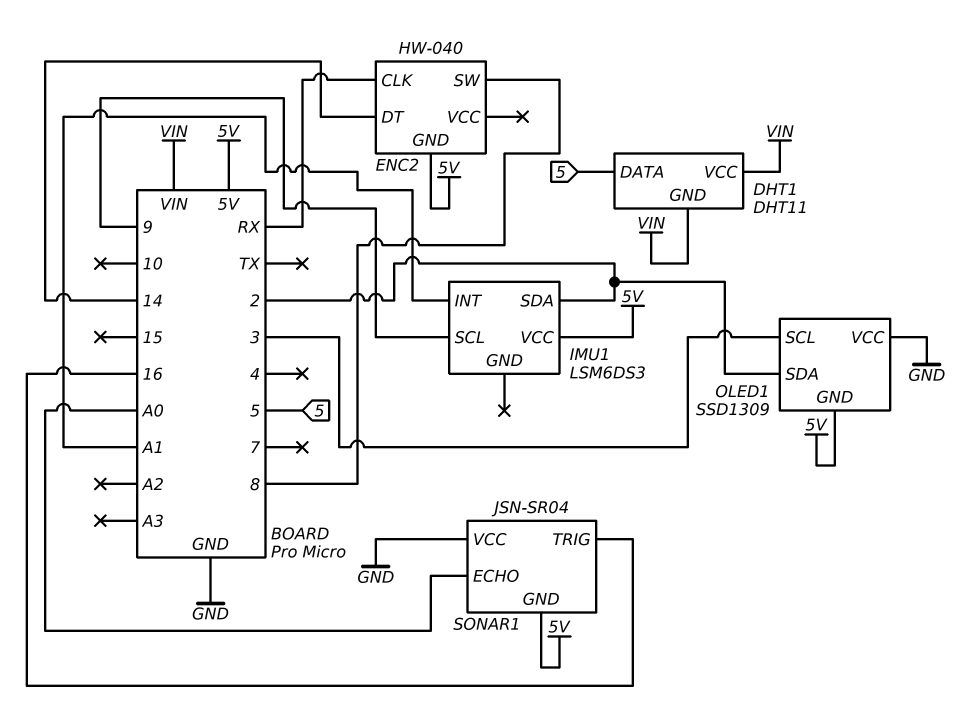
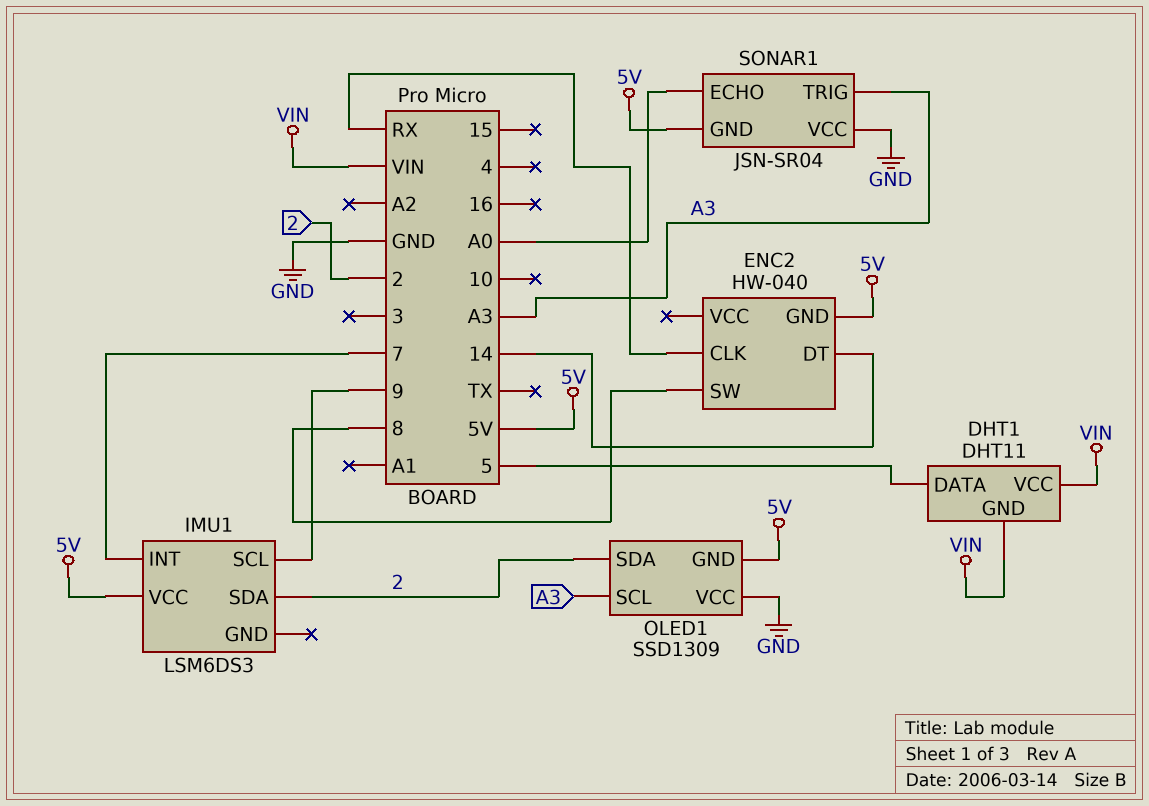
IMU1 pin INT: A1 -> 7
OLED1 pin SCL: 3 -> A3
SONAR1 pin TRIG: 16 -> A3

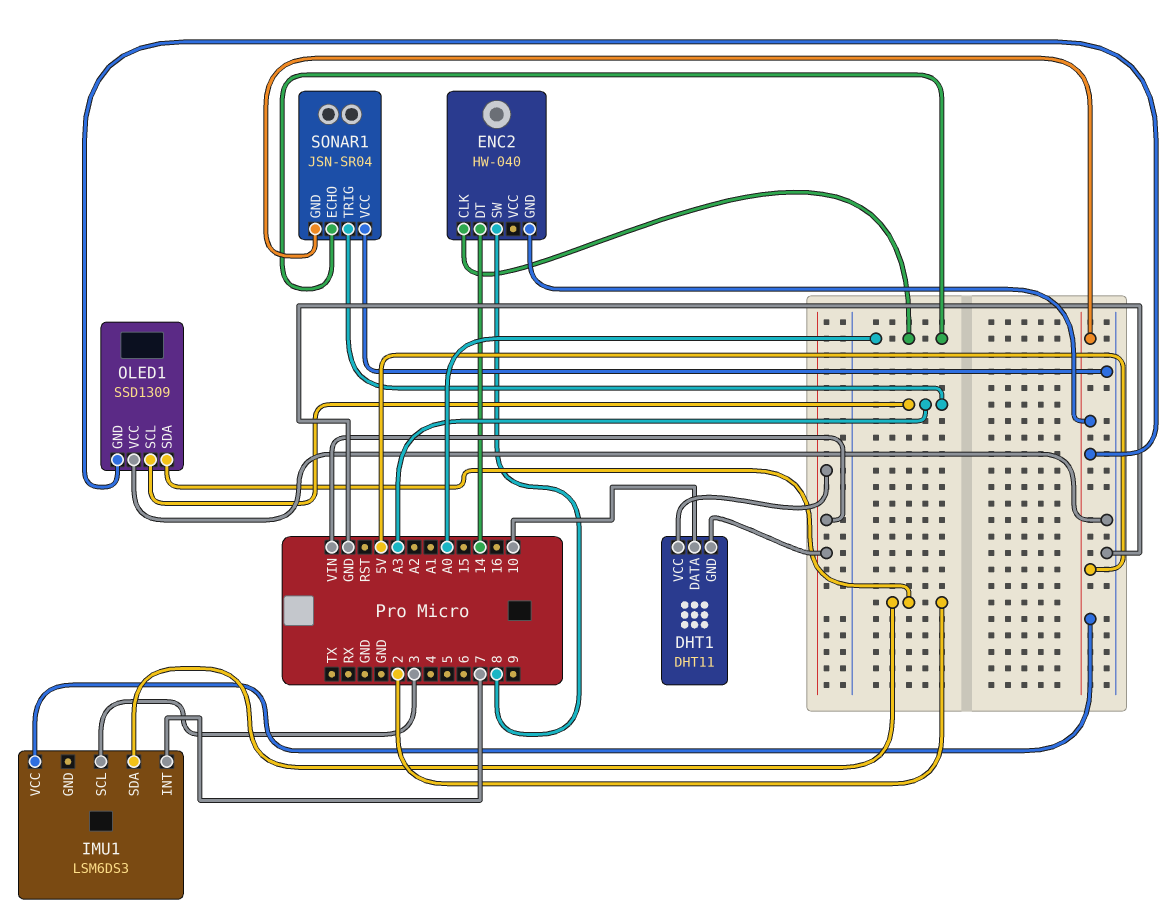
DHT1 pin DATA: 5 -> 10
ENC2 pin CLK: RX -> A0
IMU1 pin SCL: 9 -> 3

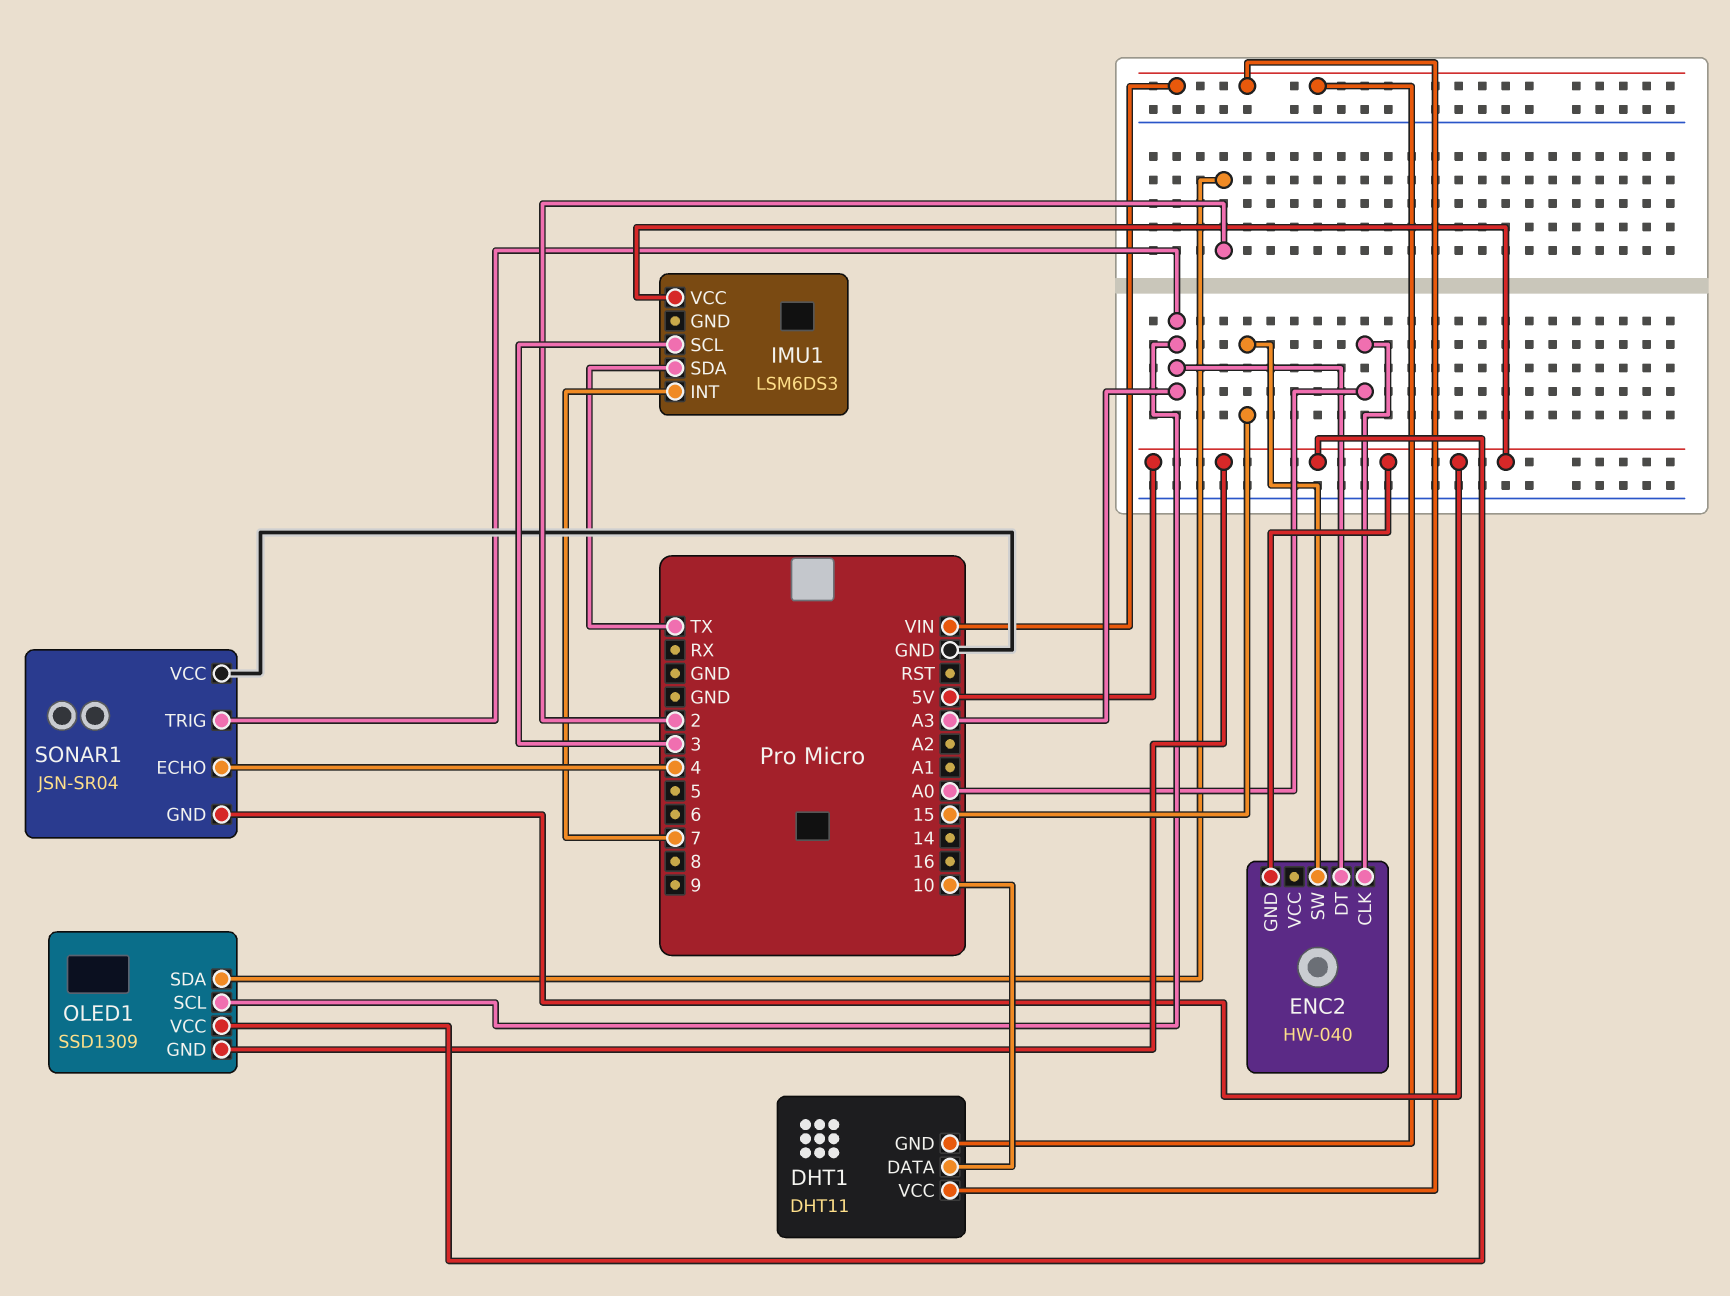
ENC2 pin DT: 14 -> A3
ENC2 pin SW: 8 -> 15
IMU1 pin SDA: 2 -> TX
OLED1 pin VCC: GND -> 5V
SONAR1 pin ECHO: A0 -> 4

